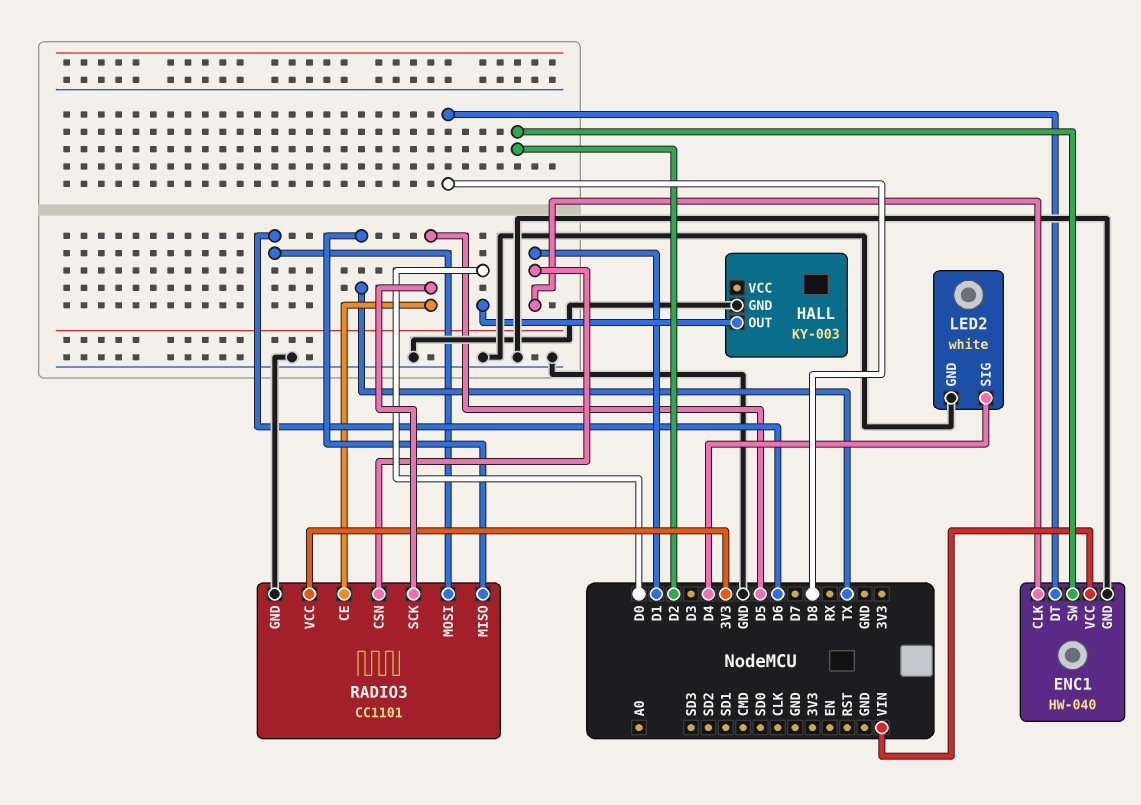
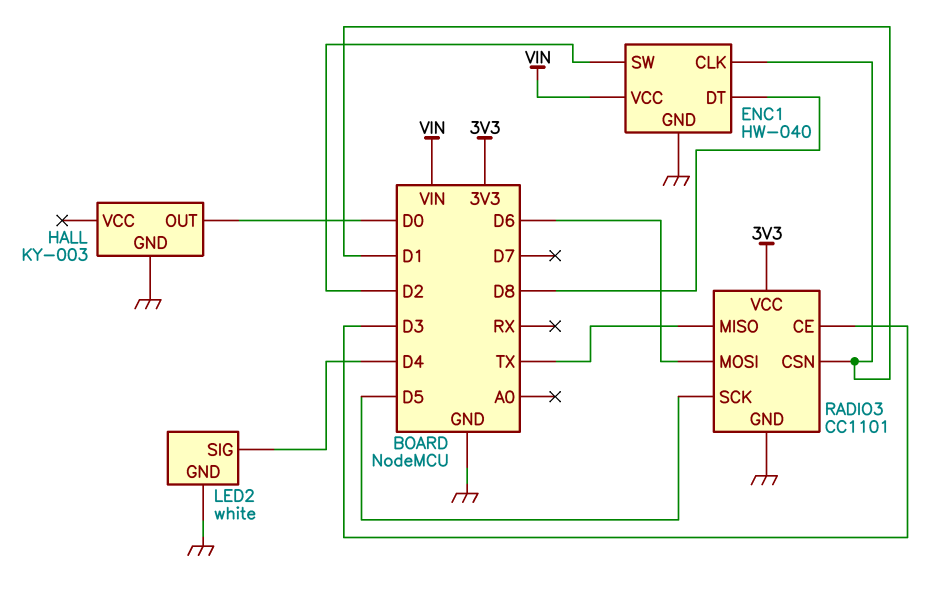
RADIO3 pin CE: D5 -> D3

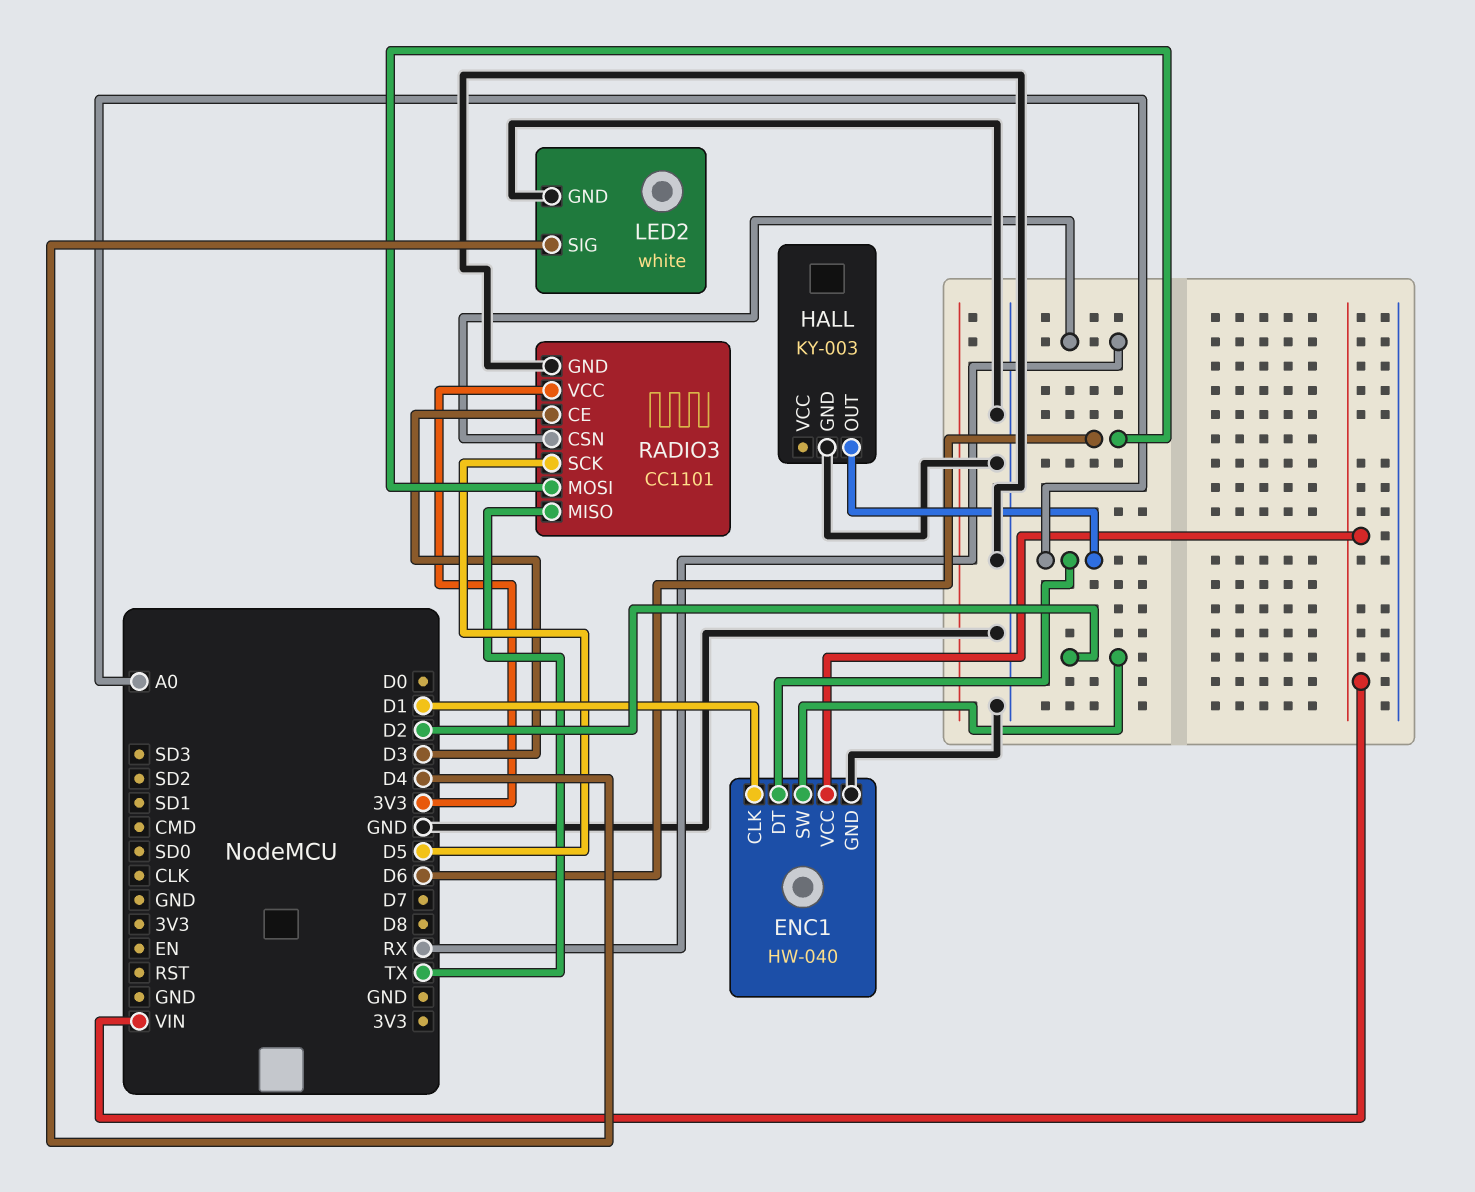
ENC1 pin DT: D8 -> A0
HALL pin OUT: D0 -> A0
RADIO3 pin CSN: D1 -> RX

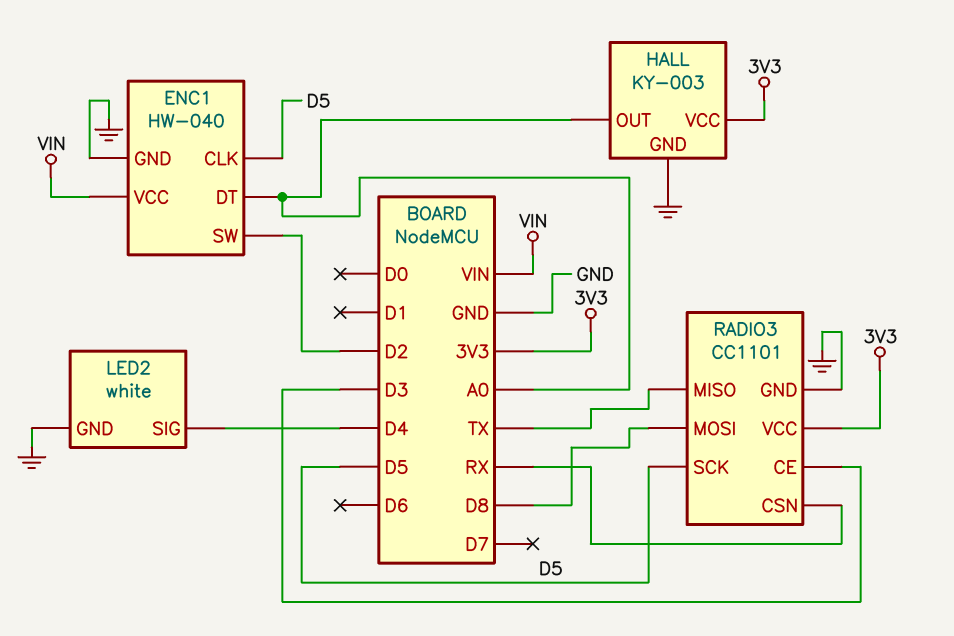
ENC1 pin CLK: D1 -> D5
HALL pin VCC: none -> 3V3
RADIO3 pin MOSI: D6 -> D8

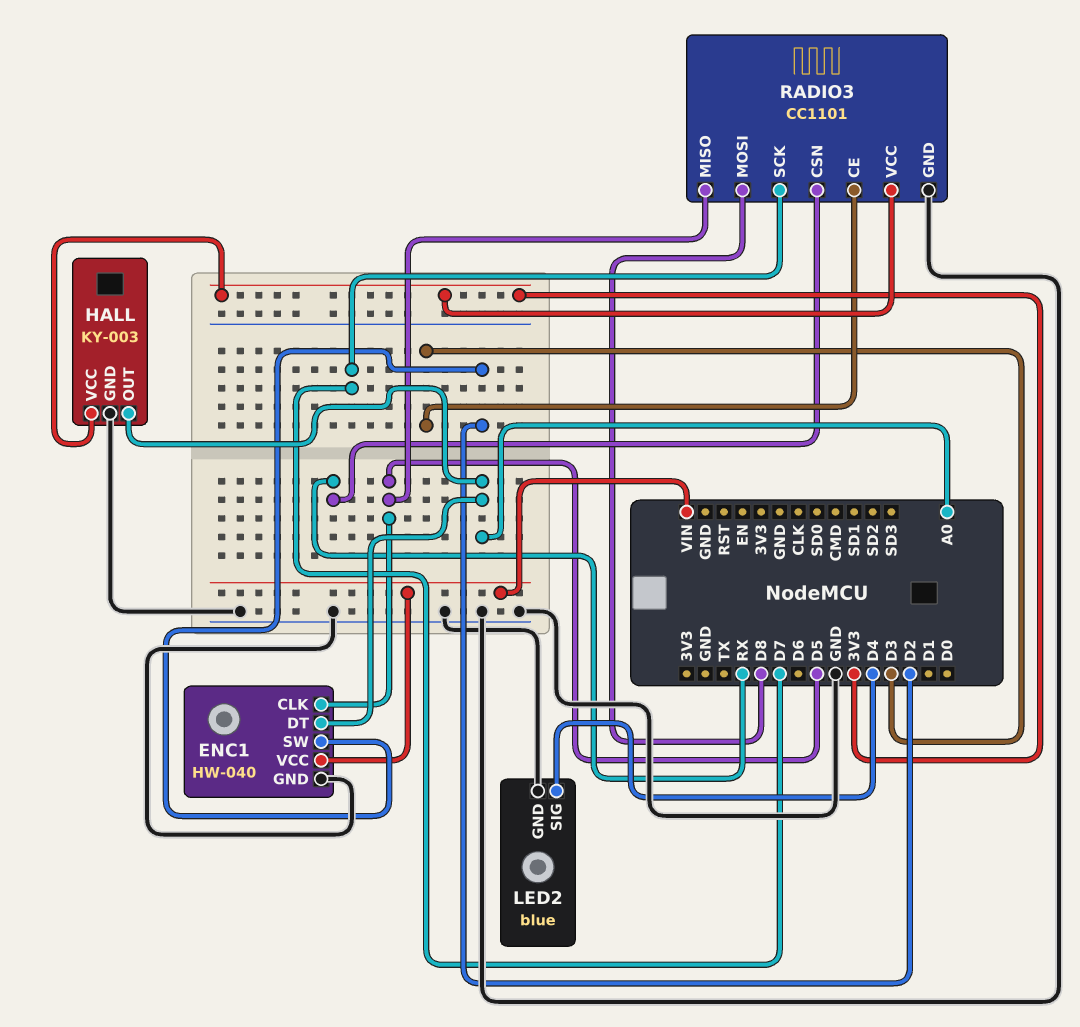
LED2: white -> blue
RADIO3 pin MISO: TX -> D5
RADIO3 pin SCK: D5 -> D7

